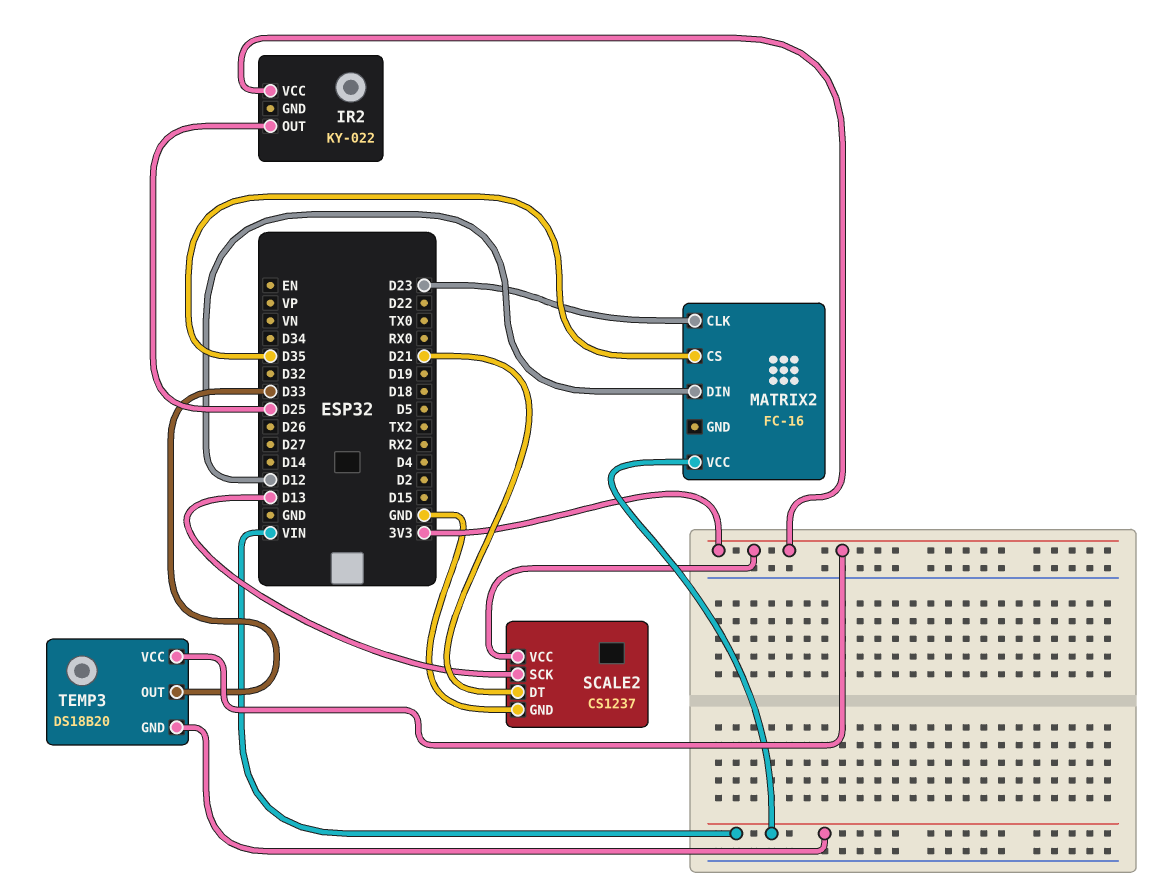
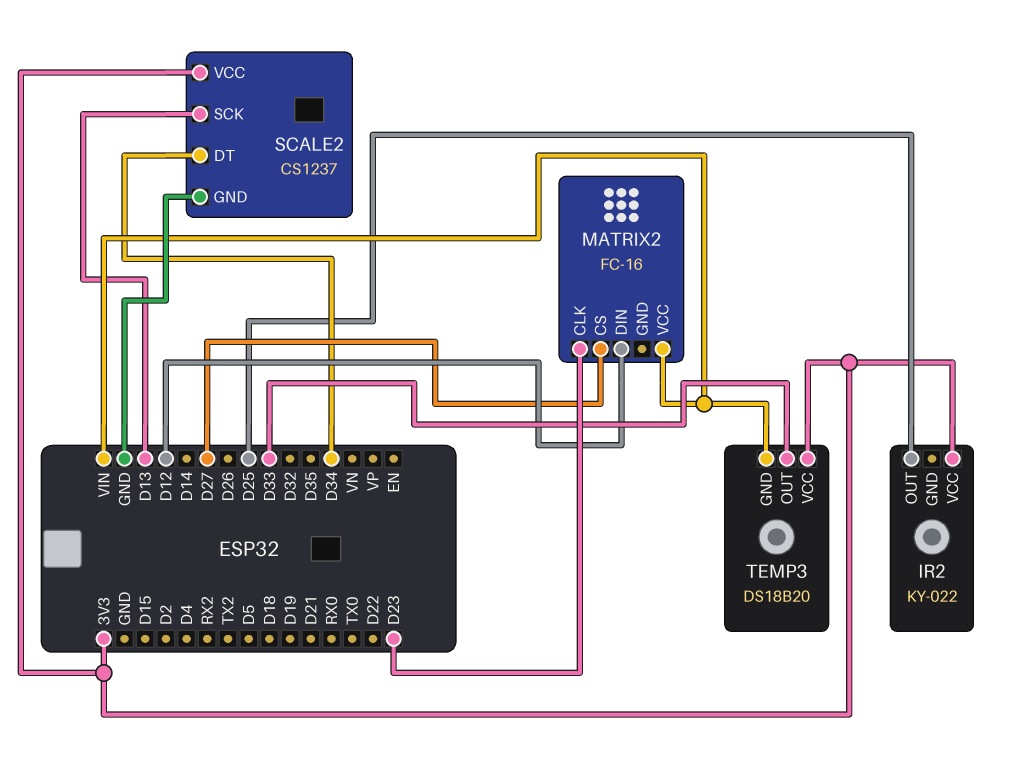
MATRIX2 pin CS: D35 -> D27
SCALE2 pin DT: D21 -> D34

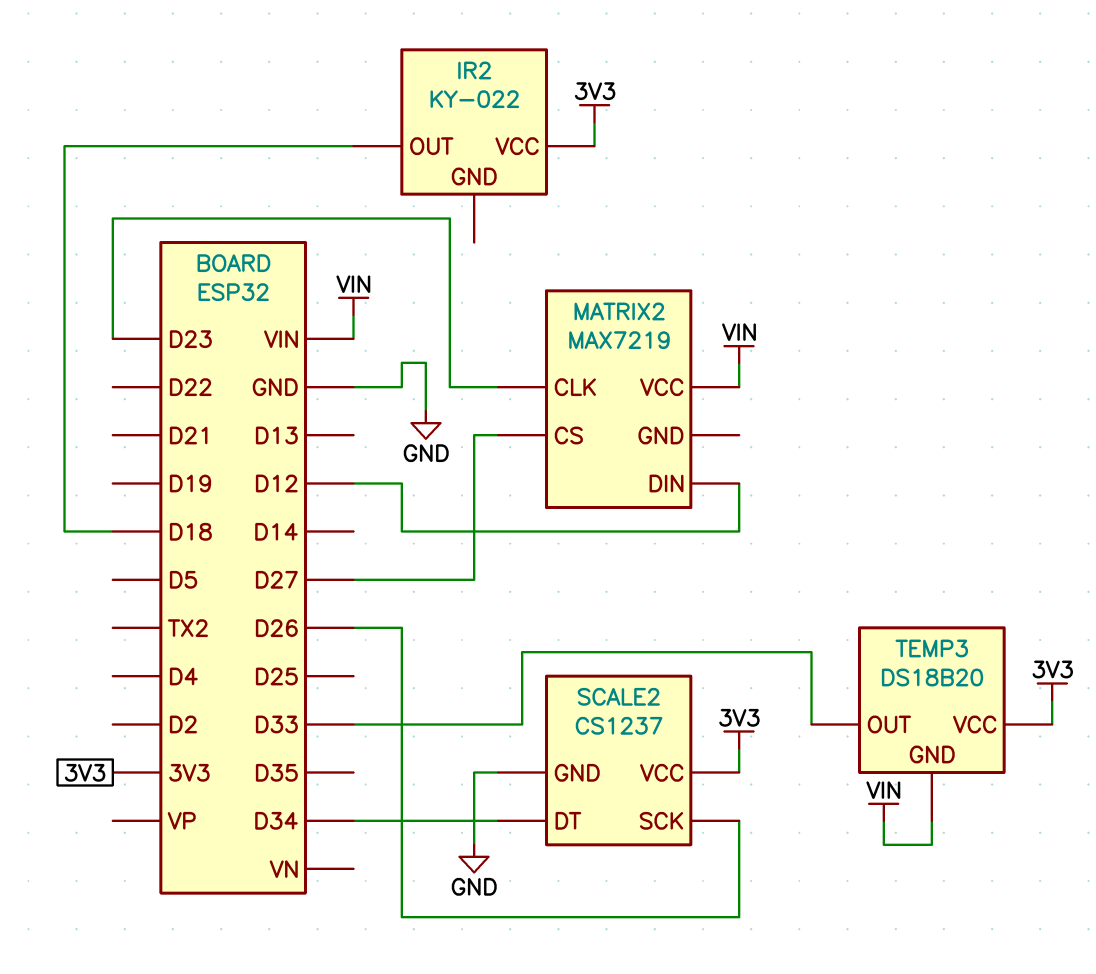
IR2 pin OUT: D25 -> D18
MATRIX2: FC-16 -> MAX7219
SCALE2 pin SCK: D13 -> D26

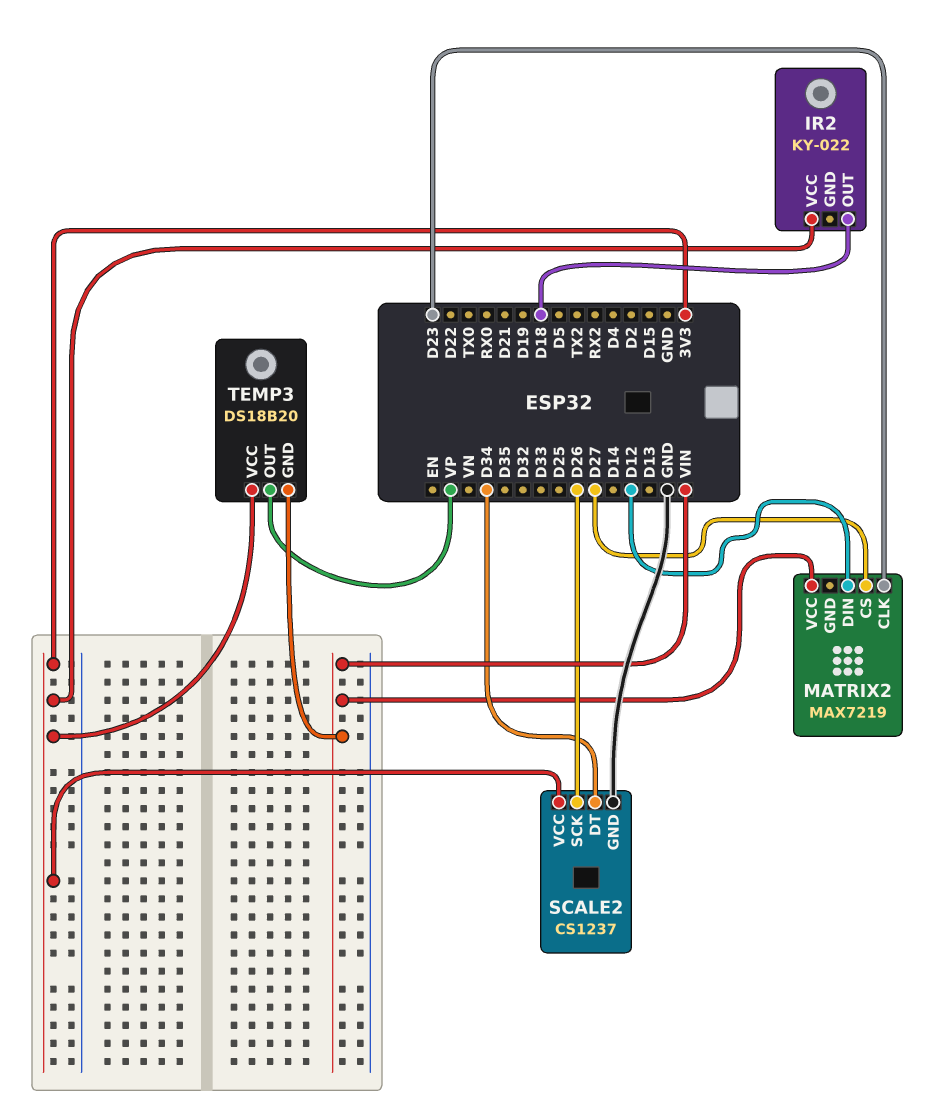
TEMP3 pin OUT: D33 -> VP

